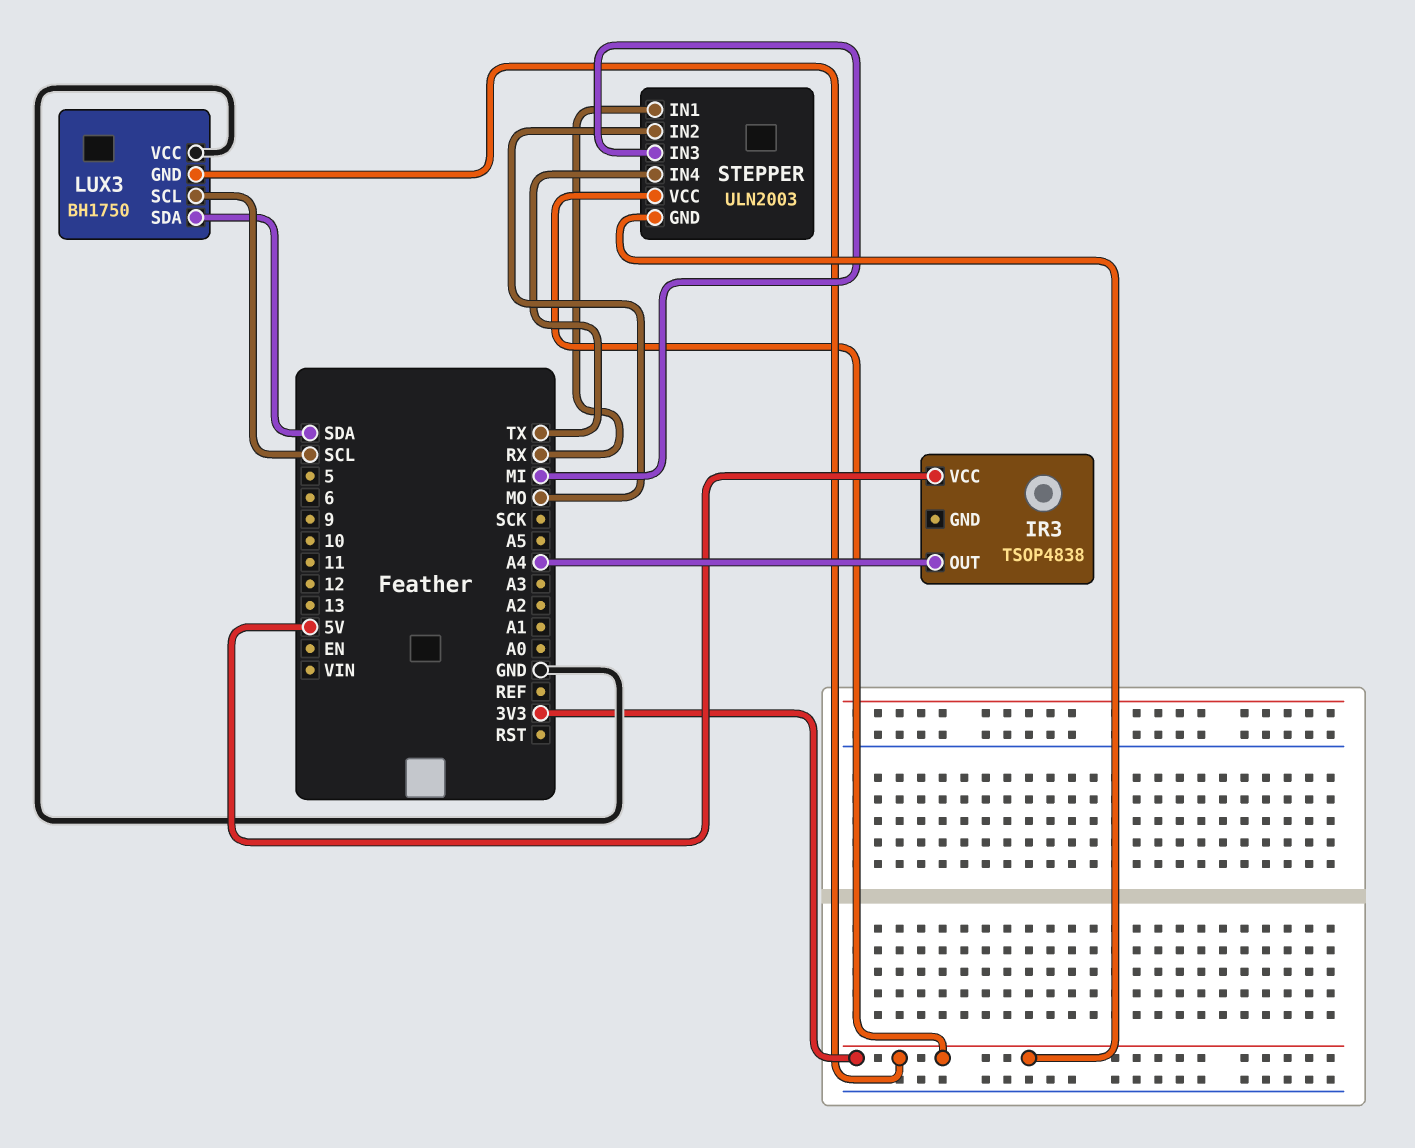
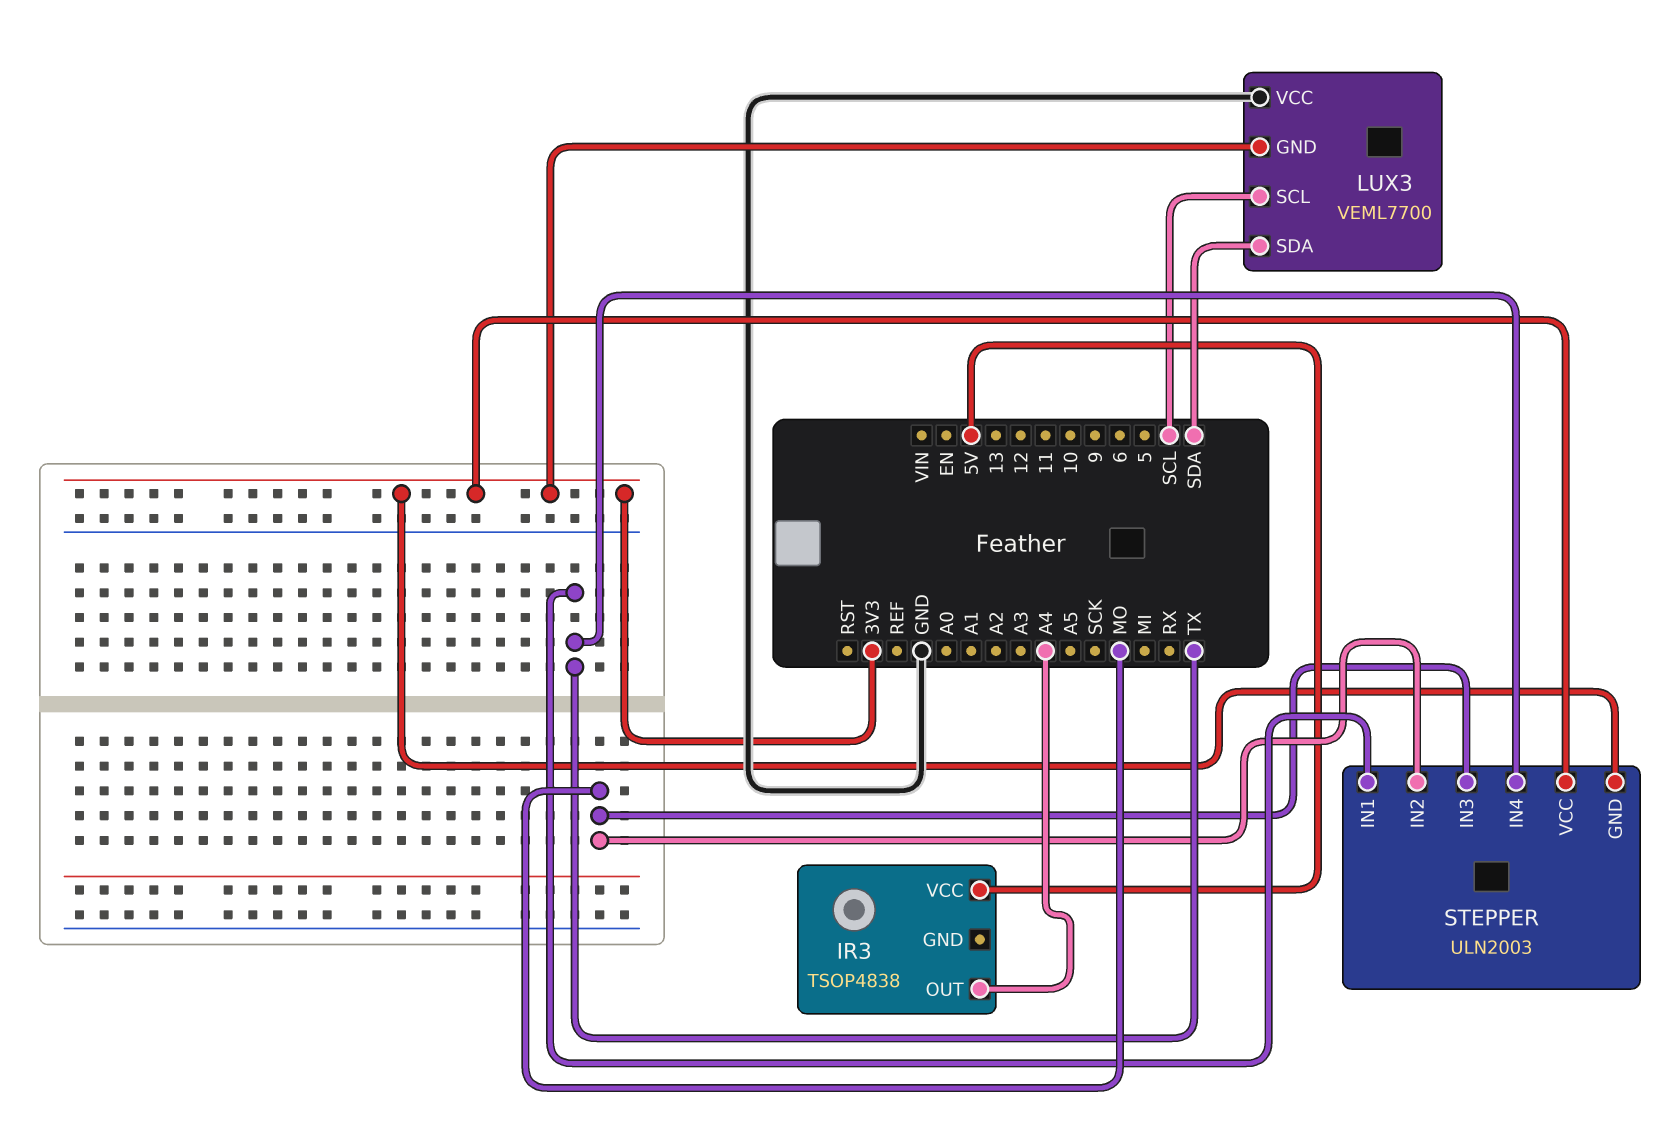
LUX3: BH1750 -> VEML7700
STEPPER pin IN1: RX -> TX
STEPPER pin IN3: MI -> MO

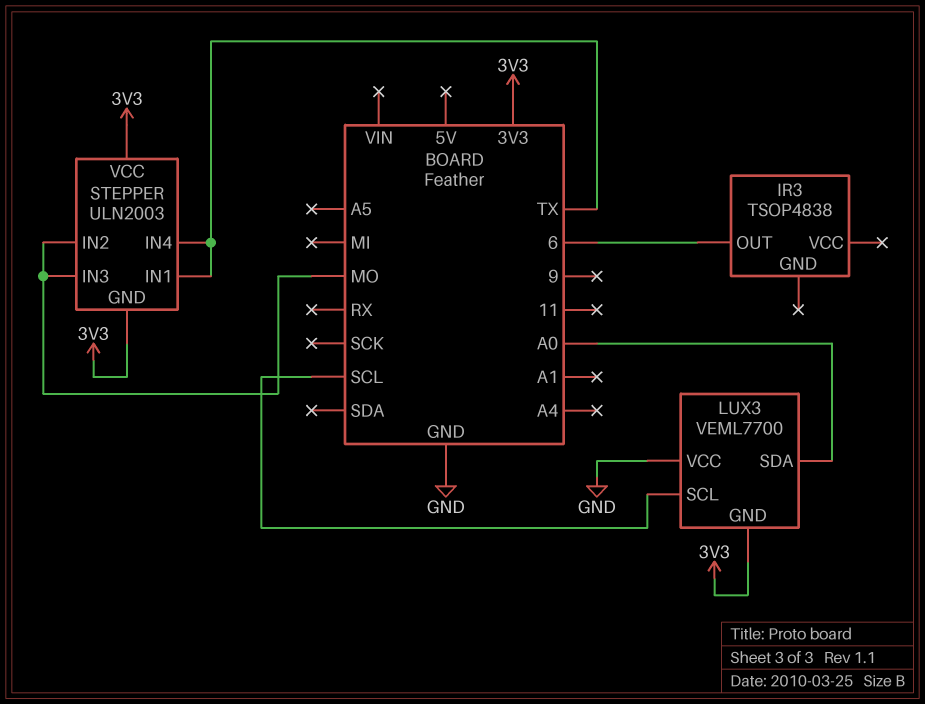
IR3 pin OUT: A4 -> 6
IR3 pin VCC: 5V -> none
LUX3 pin SDA: SDA -> A0

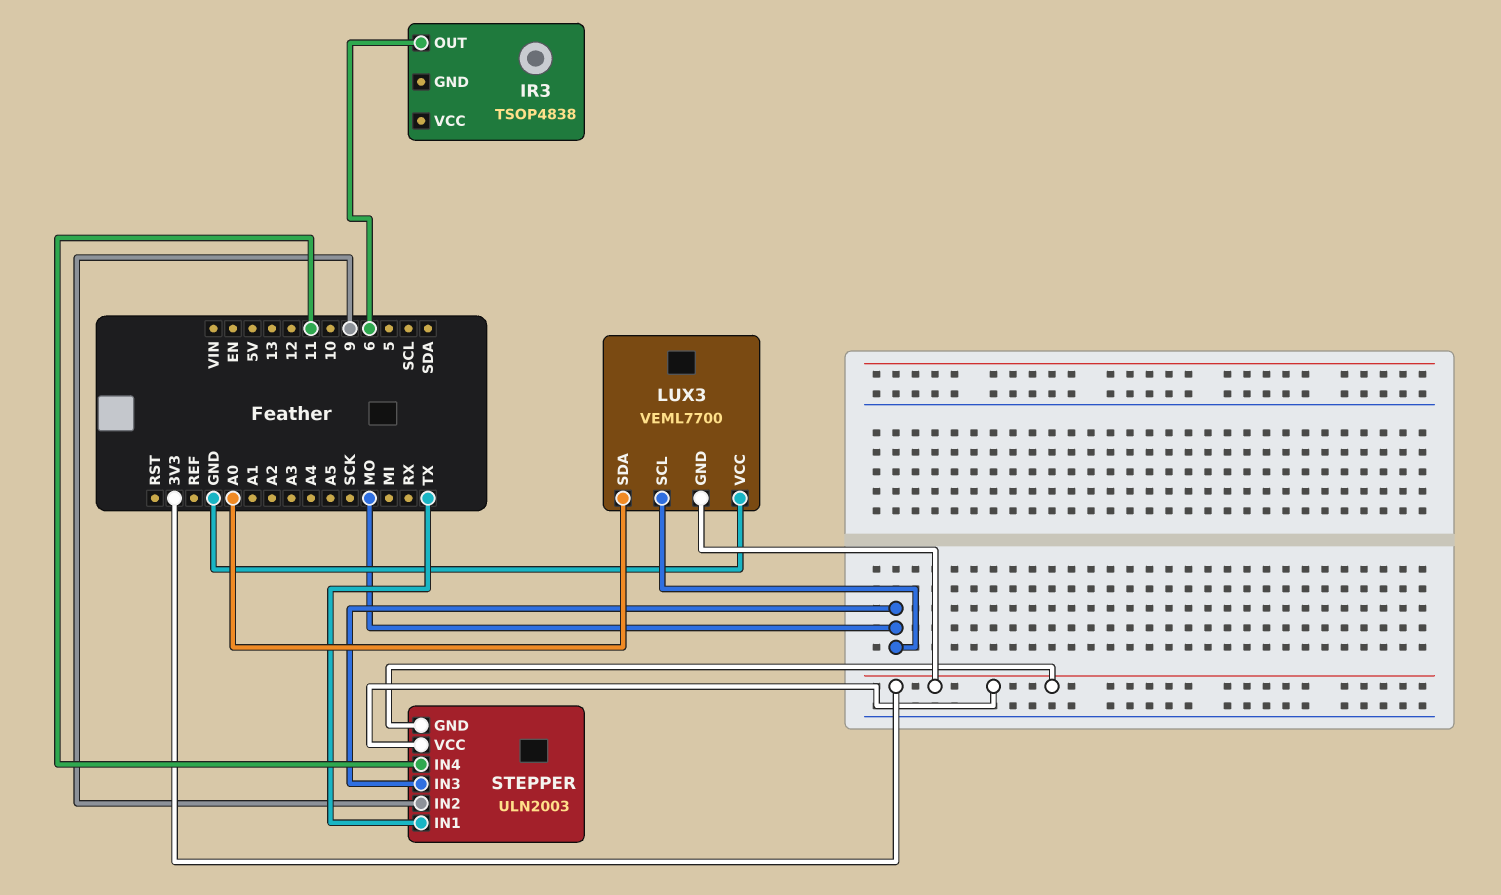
LUX3 pin SCL: SCL -> MO
STEPPER pin IN2: MO -> 9
STEPPER pin IN4: TX -> 11

